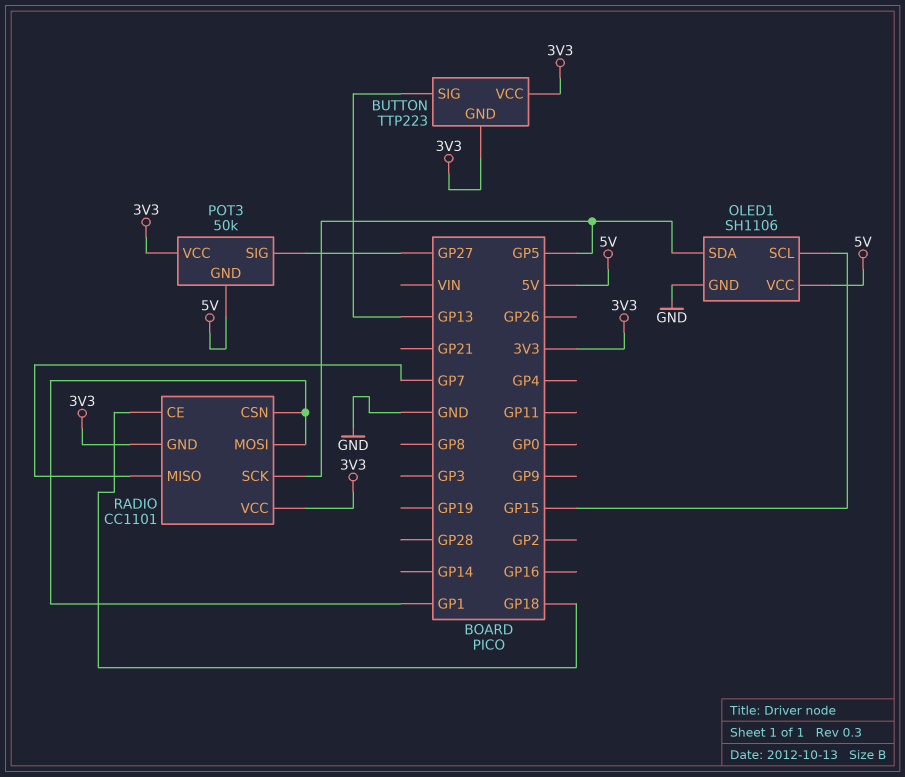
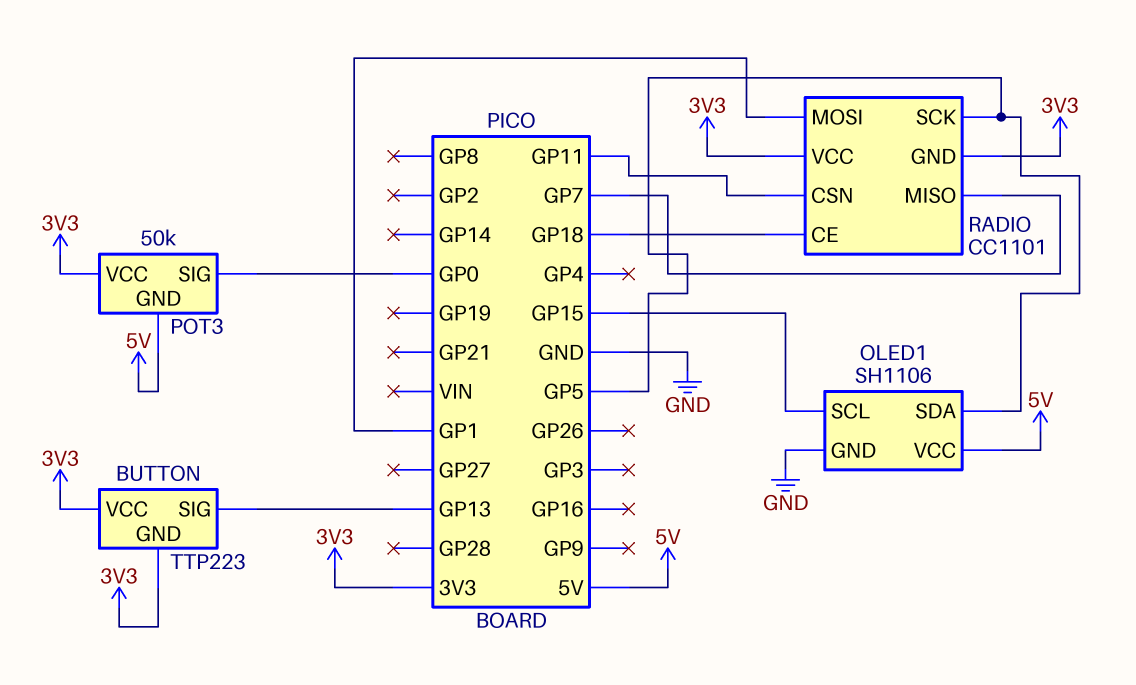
POT3 pin SIG: GP27 -> GP0
RADIO pin CSN: GP1 -> GP11

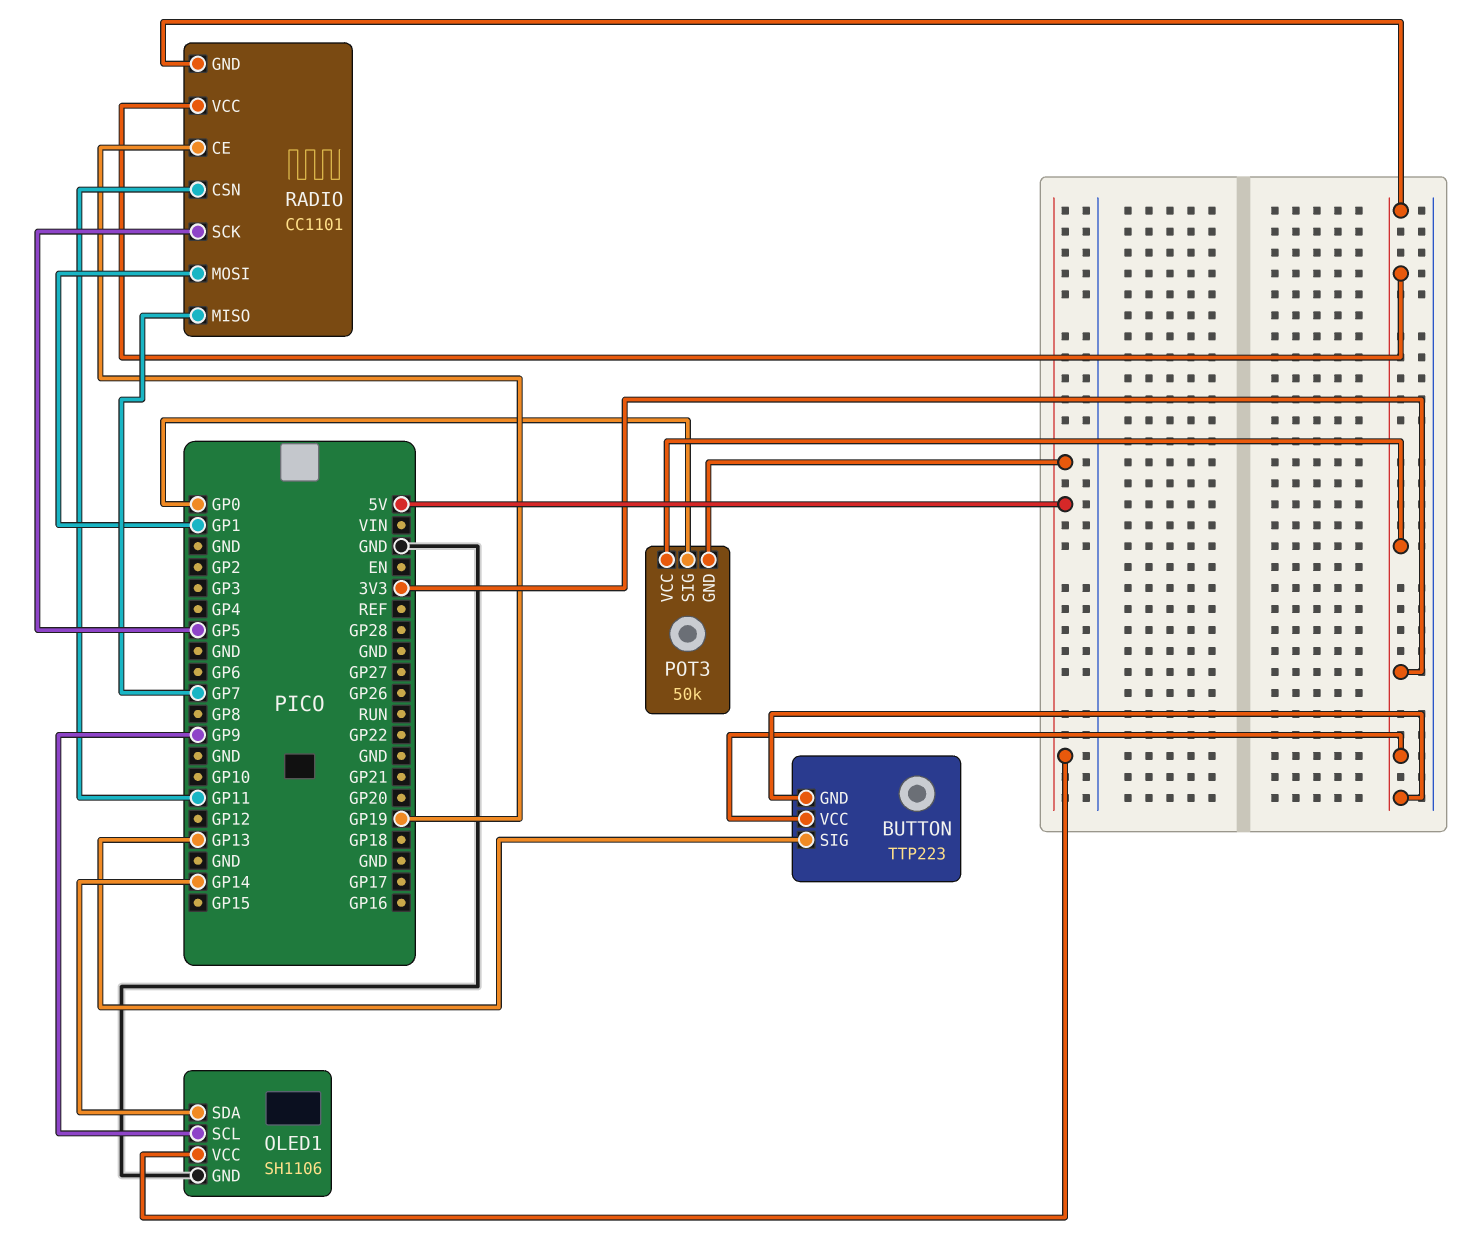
OLED1 pin SCL: GP15 -> GP9
OLED1 pin SDA: GP5 -> GP14
RADIO pin CE: GP18 -> GP19

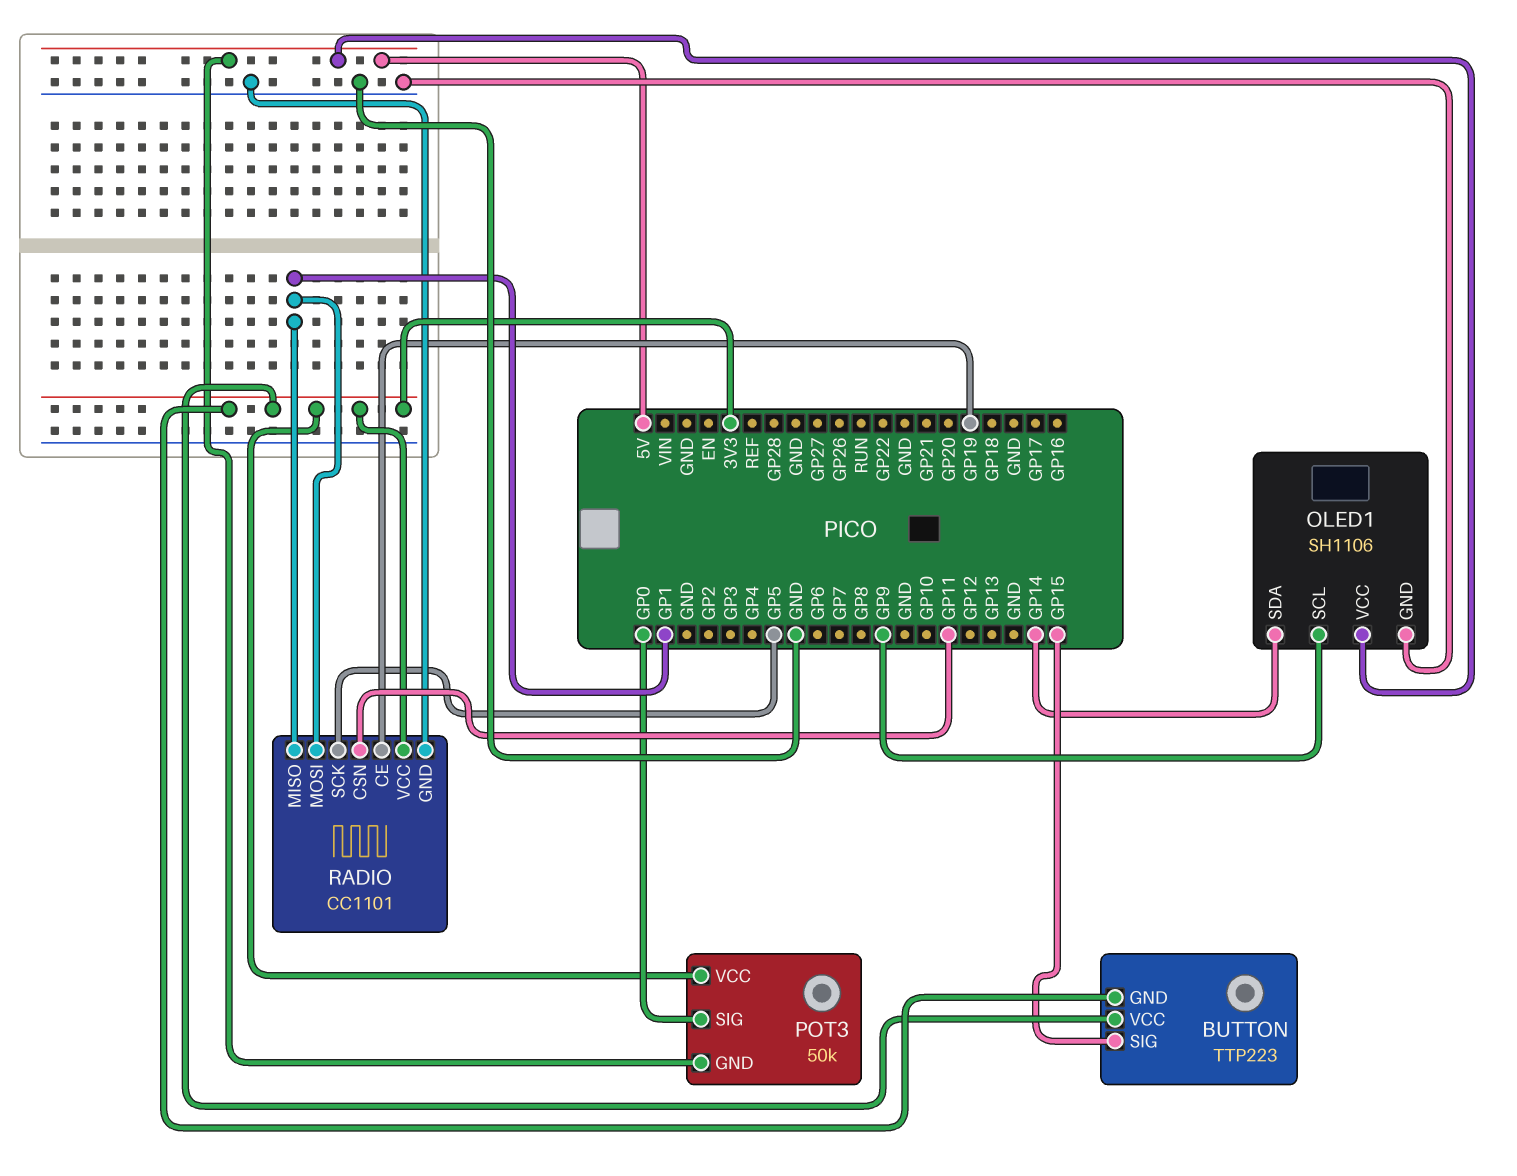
BUTTON pin SIG: GP13 -> GP15
RADIO pin GND: 3V3 -> GND
RADIO pin MISO: GP7 -> GP1

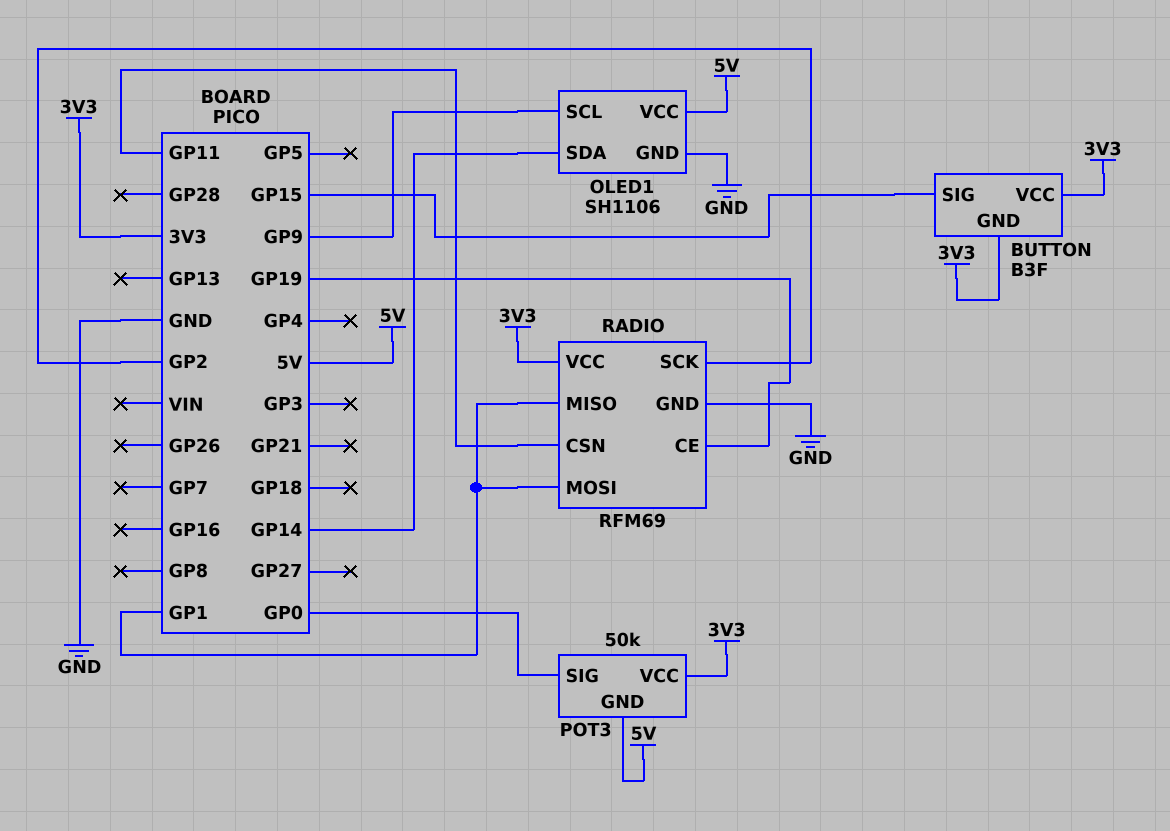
BUTTON: TTP223 -> B3F
RADIO: CC1101 -> RFM69
RADIO pin SCK: GP5 -> GP2

